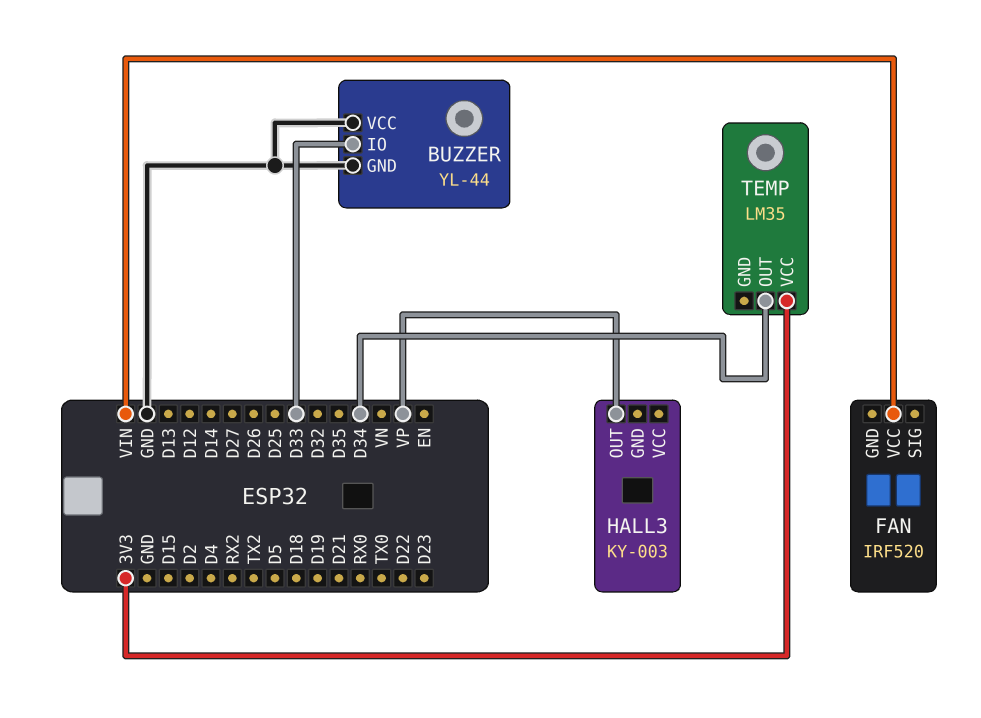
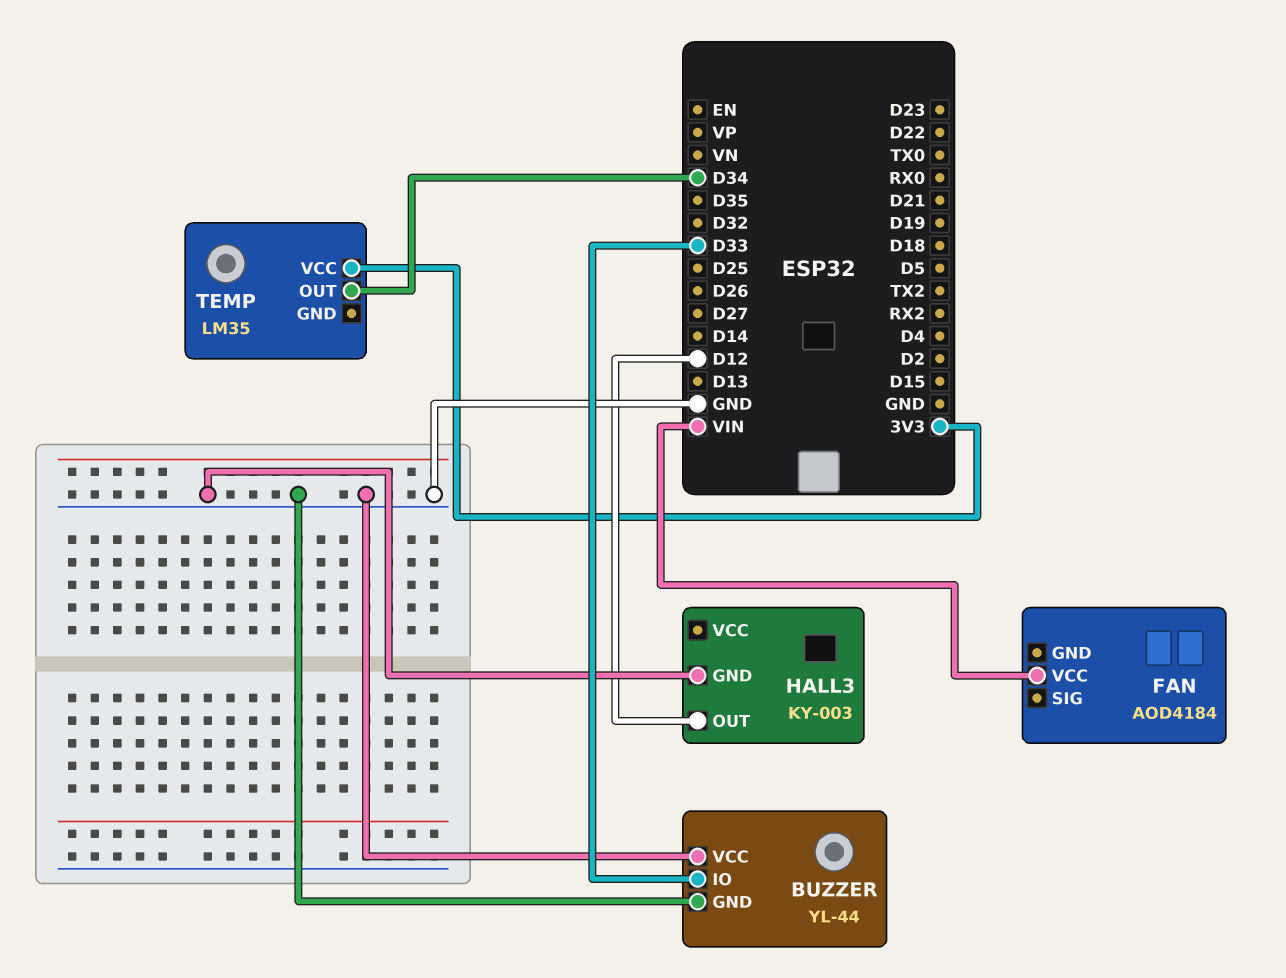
FAN: IRF520 -> AOD4184
HALL3 pin GND: none -> GND
HALL3 pin OUT: VP -> D12

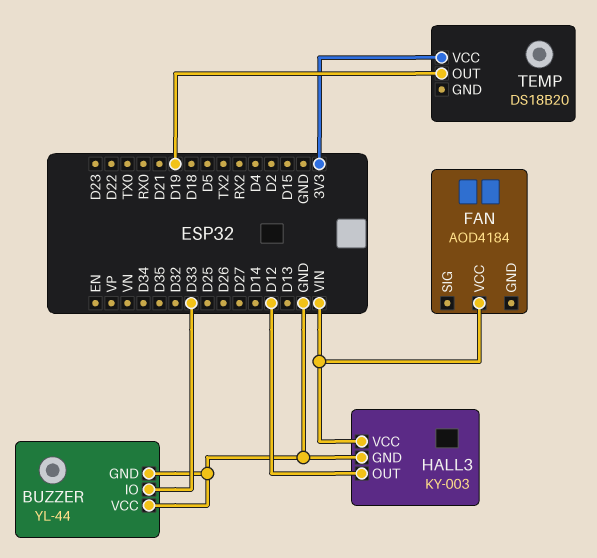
HALL3 pin VCC: none -> VIN
TEMP: LM35 -> DS18B20
TEMP pin OUT: D34 -> D19

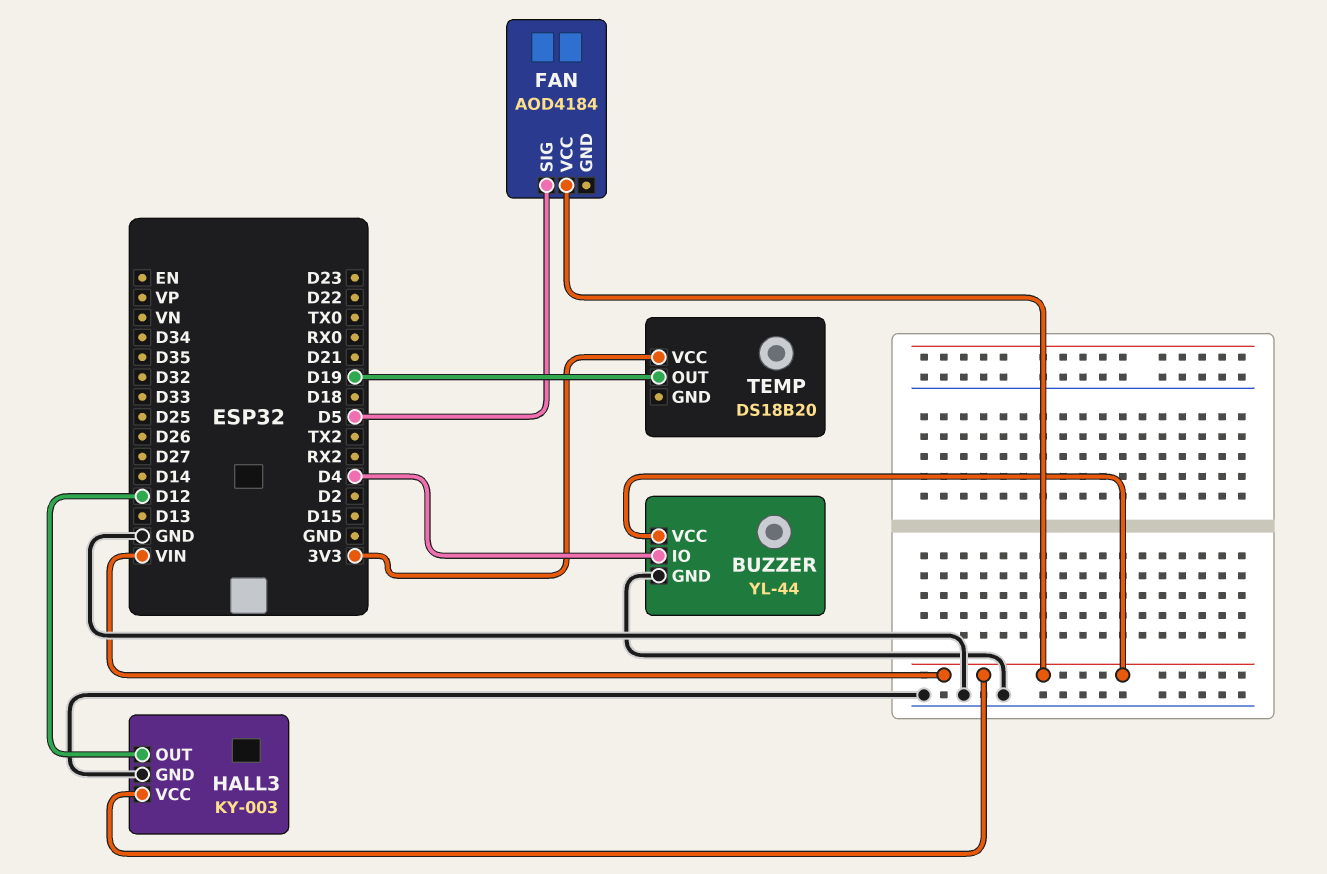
BUZZER pin IO: D33 -> D4
BUZZER pin VCC: GND -> VIN
FAN pin SIG: none -> D5

